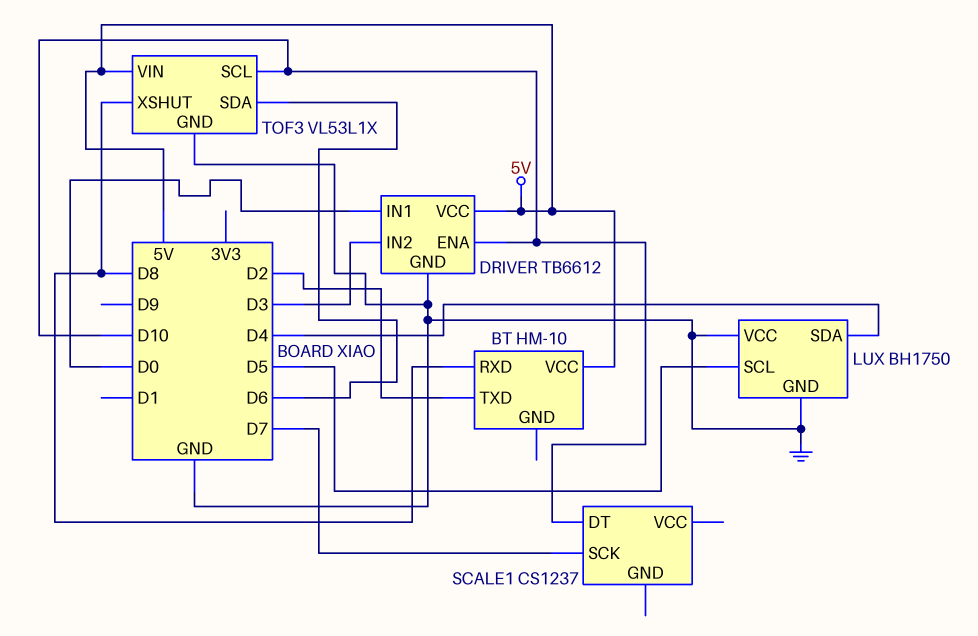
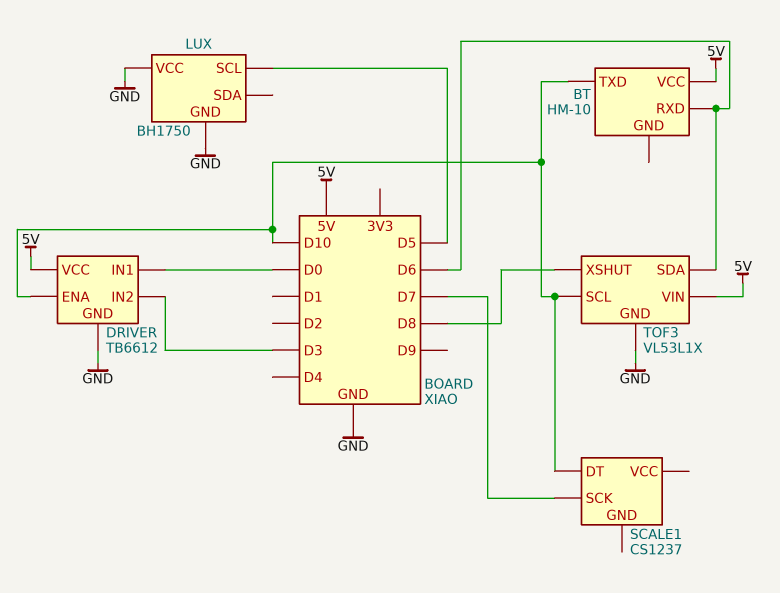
BT pin RXD: D8 -> D6
BT pin TXD: D2 -> D10
LUX pin SDA: D4 -> none

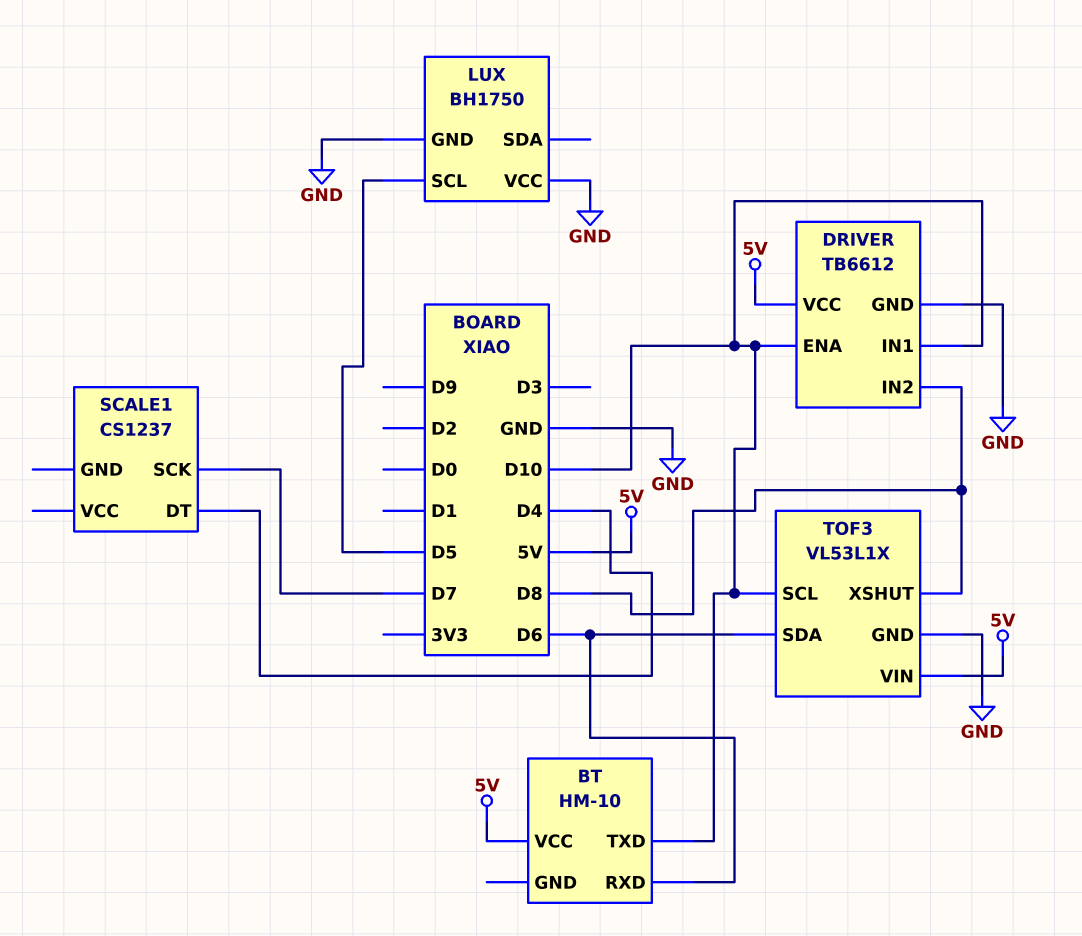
DRIVER pin IN1: D0 -> D10
DRIVER pin IN2: D3 -> D8
SCALE1 pin DT: D10 -> D4

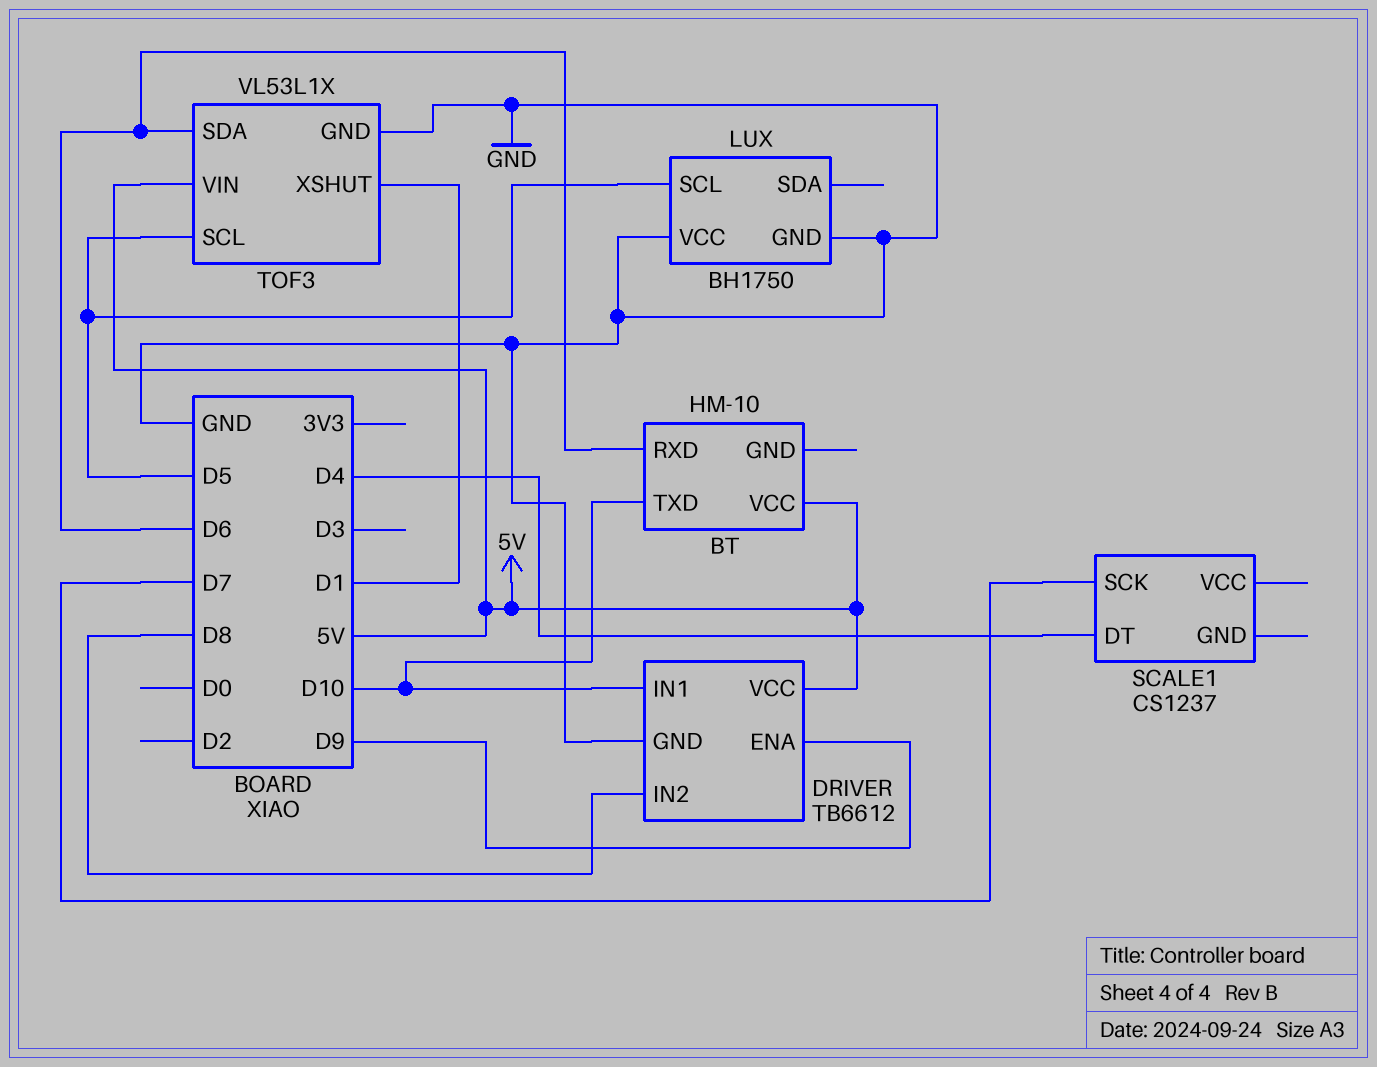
DRIVER pin ENA: D10 -> D9
TOF3 pin SCL: D10 -> D5
TOF3 pin XSHUT: D8 -> D1

